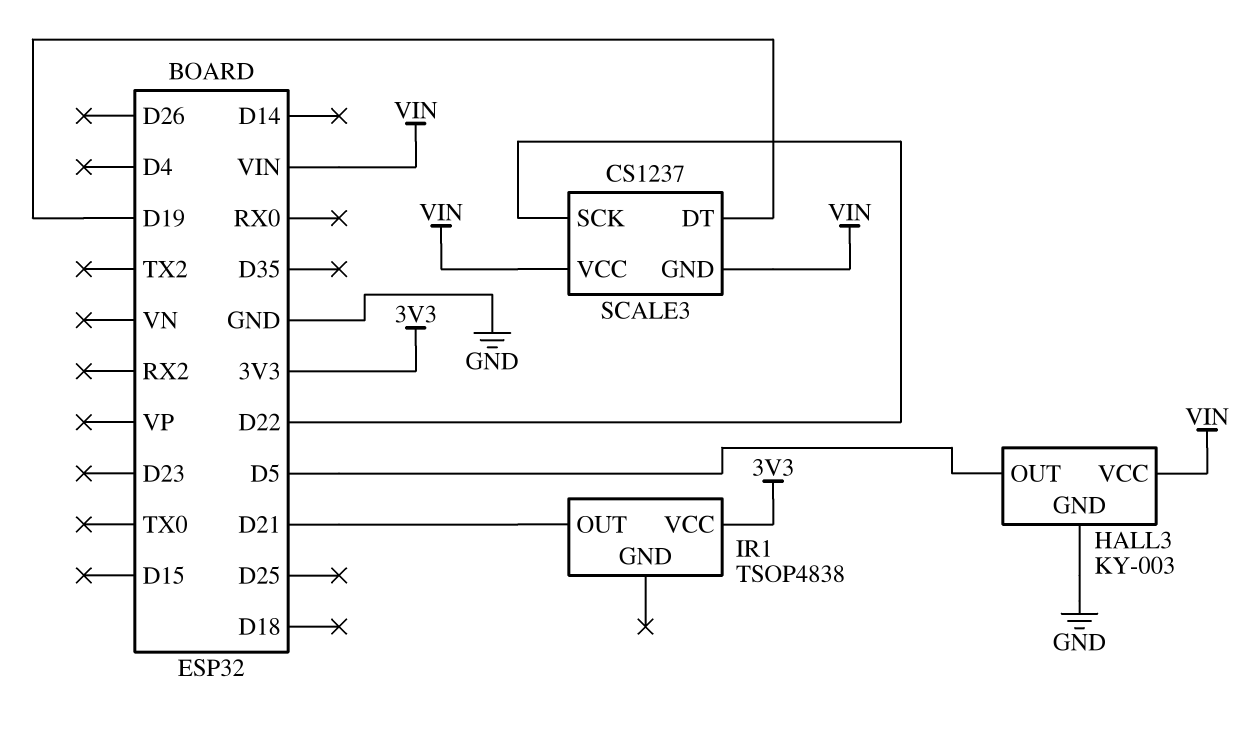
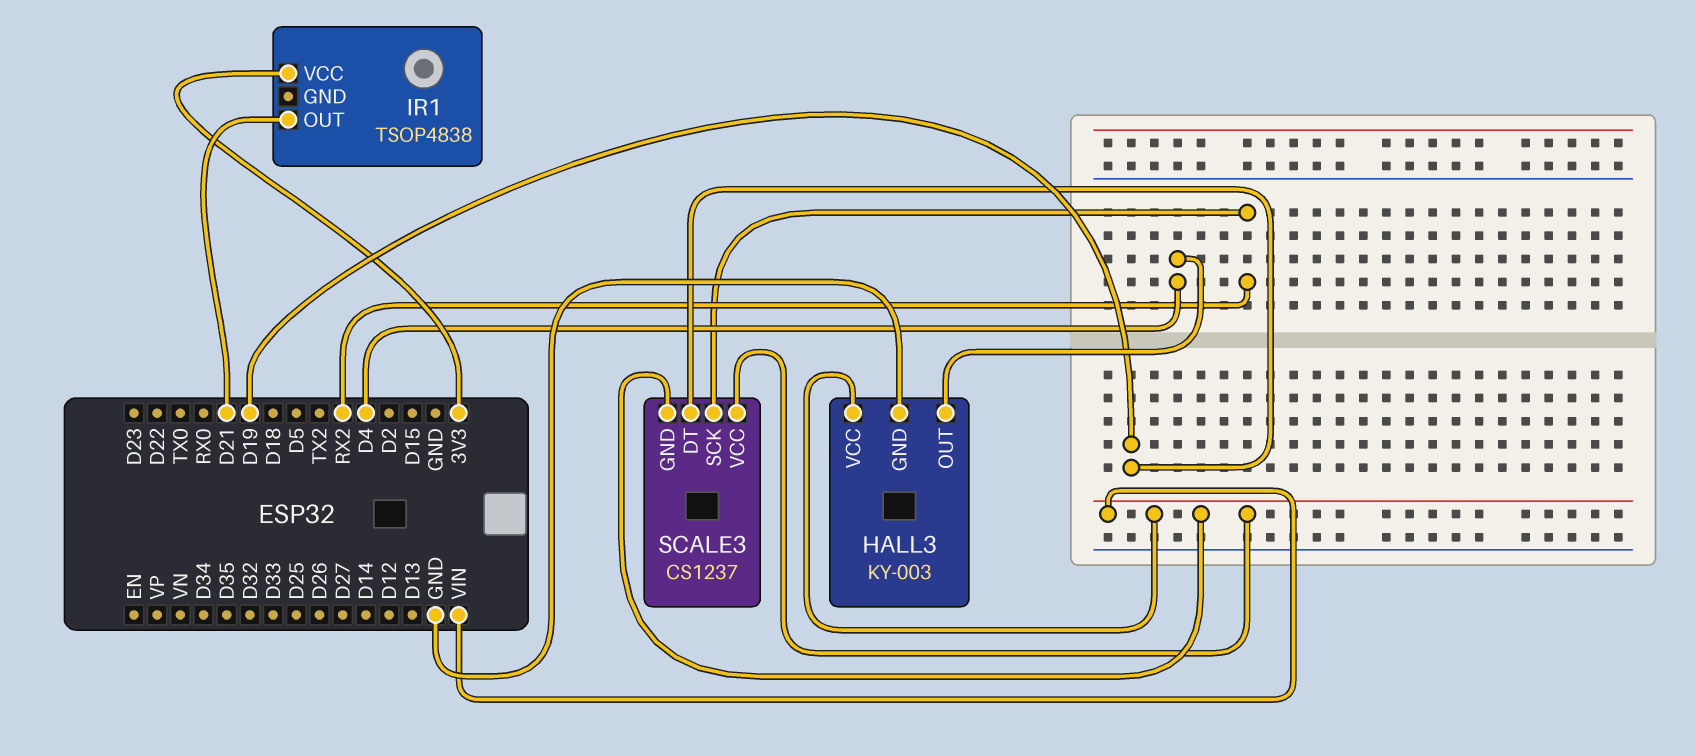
HALL3 pin OUT: D5 -> D4
SCALE3 pin SCK: D22 -> RX2

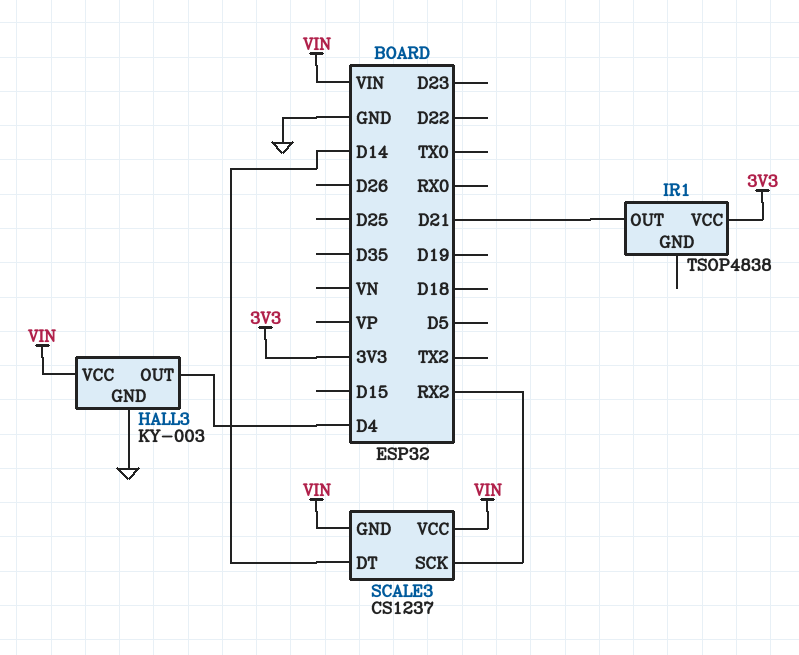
SCALE3 pin DT: D19 -> D14

